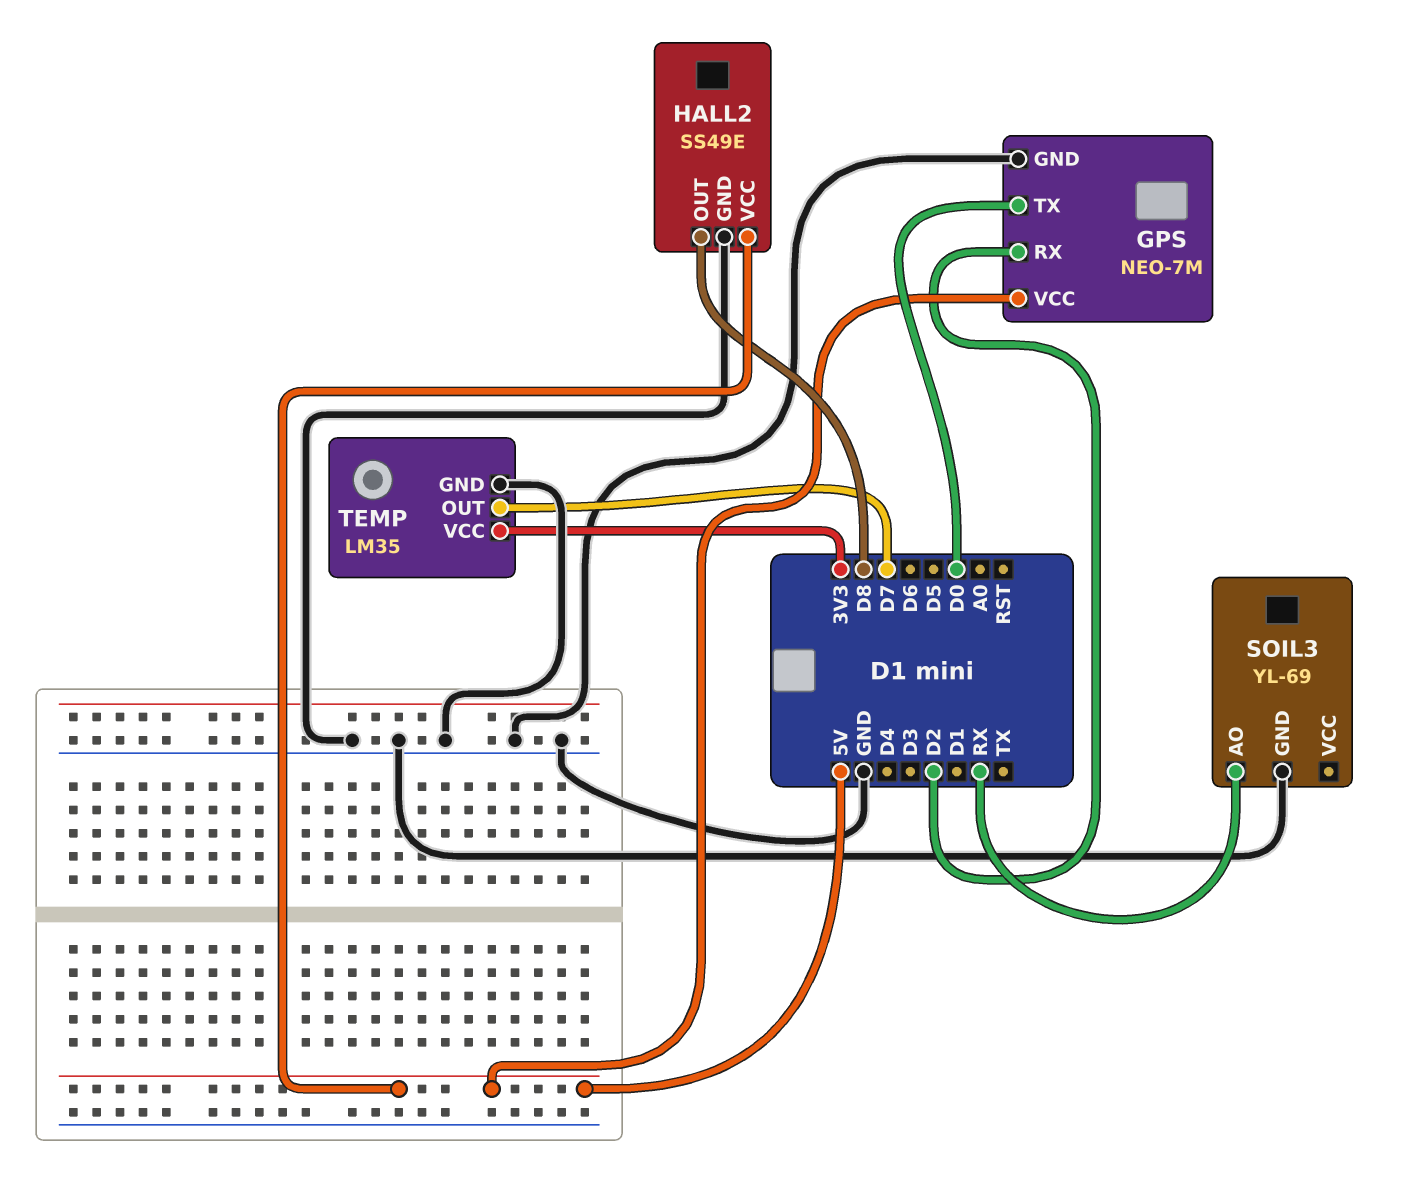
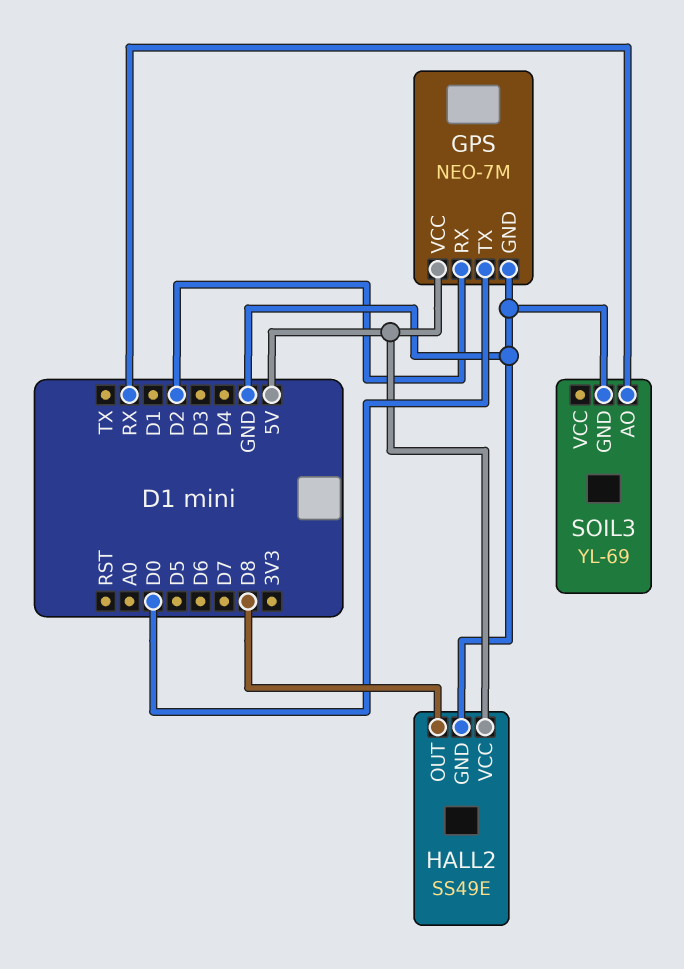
TEMP: LM35 -> none
TEMP pin GND: GND -> none
TEMP pin OUT: D7 -> none
TEMP pin VCC: 3V3 -> none

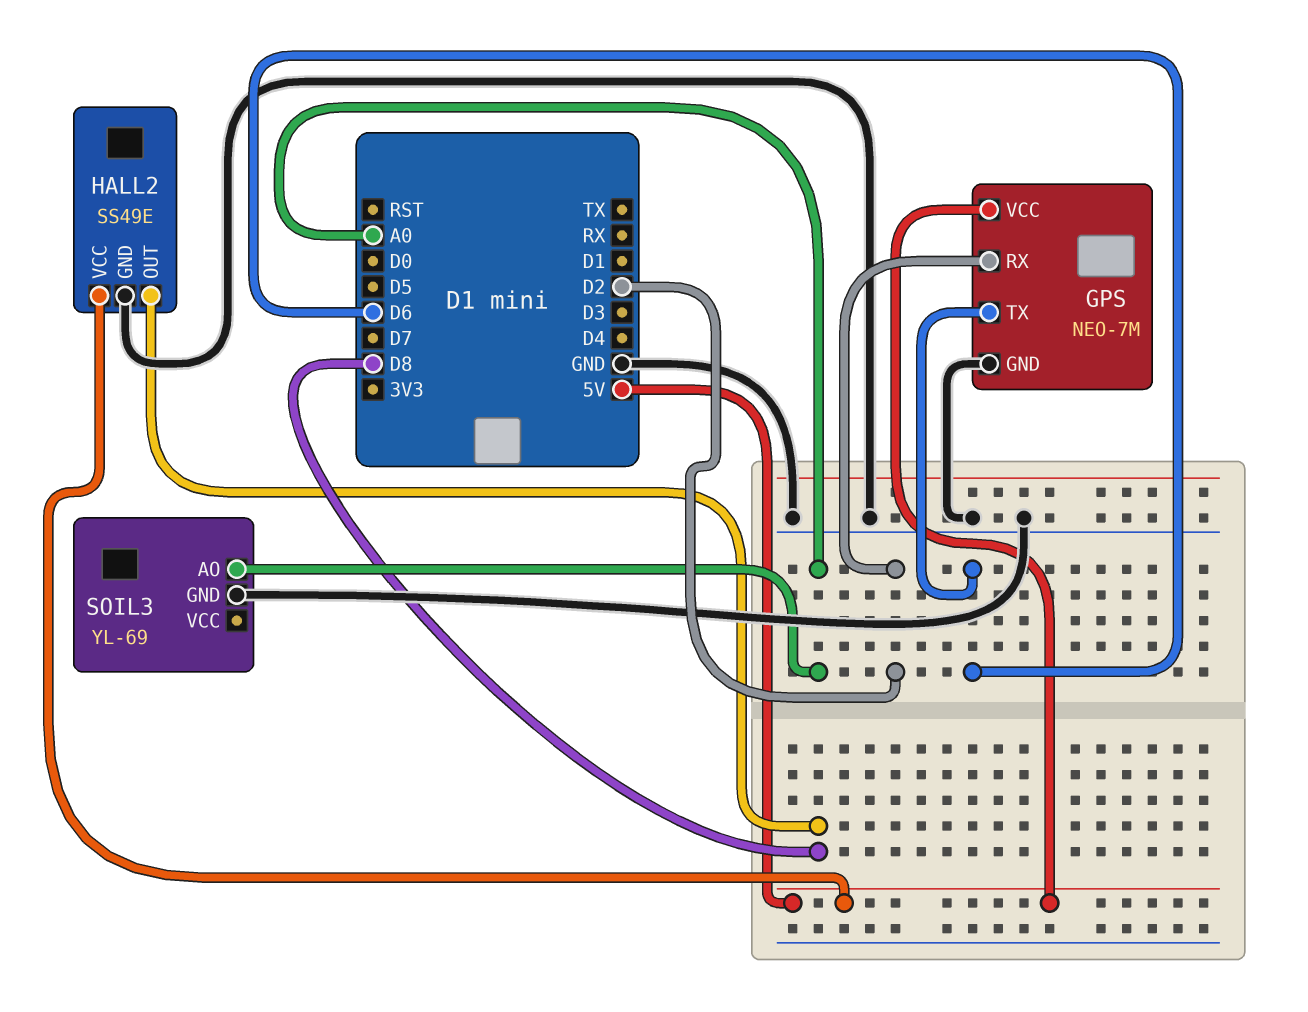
GPS pin TX: D0 -> D6
SOIL3 pin AO: RX -> A0

